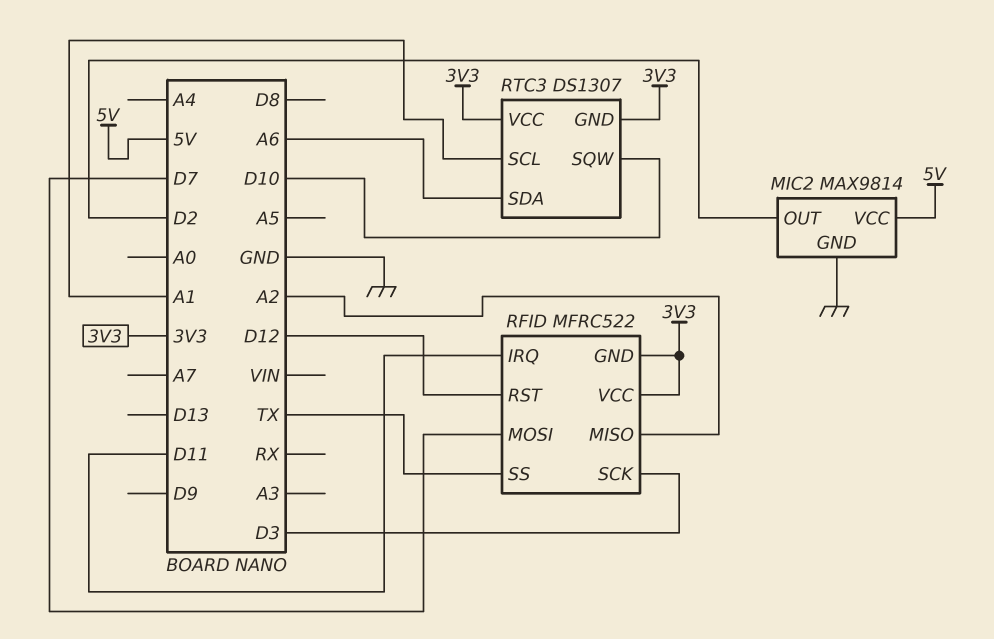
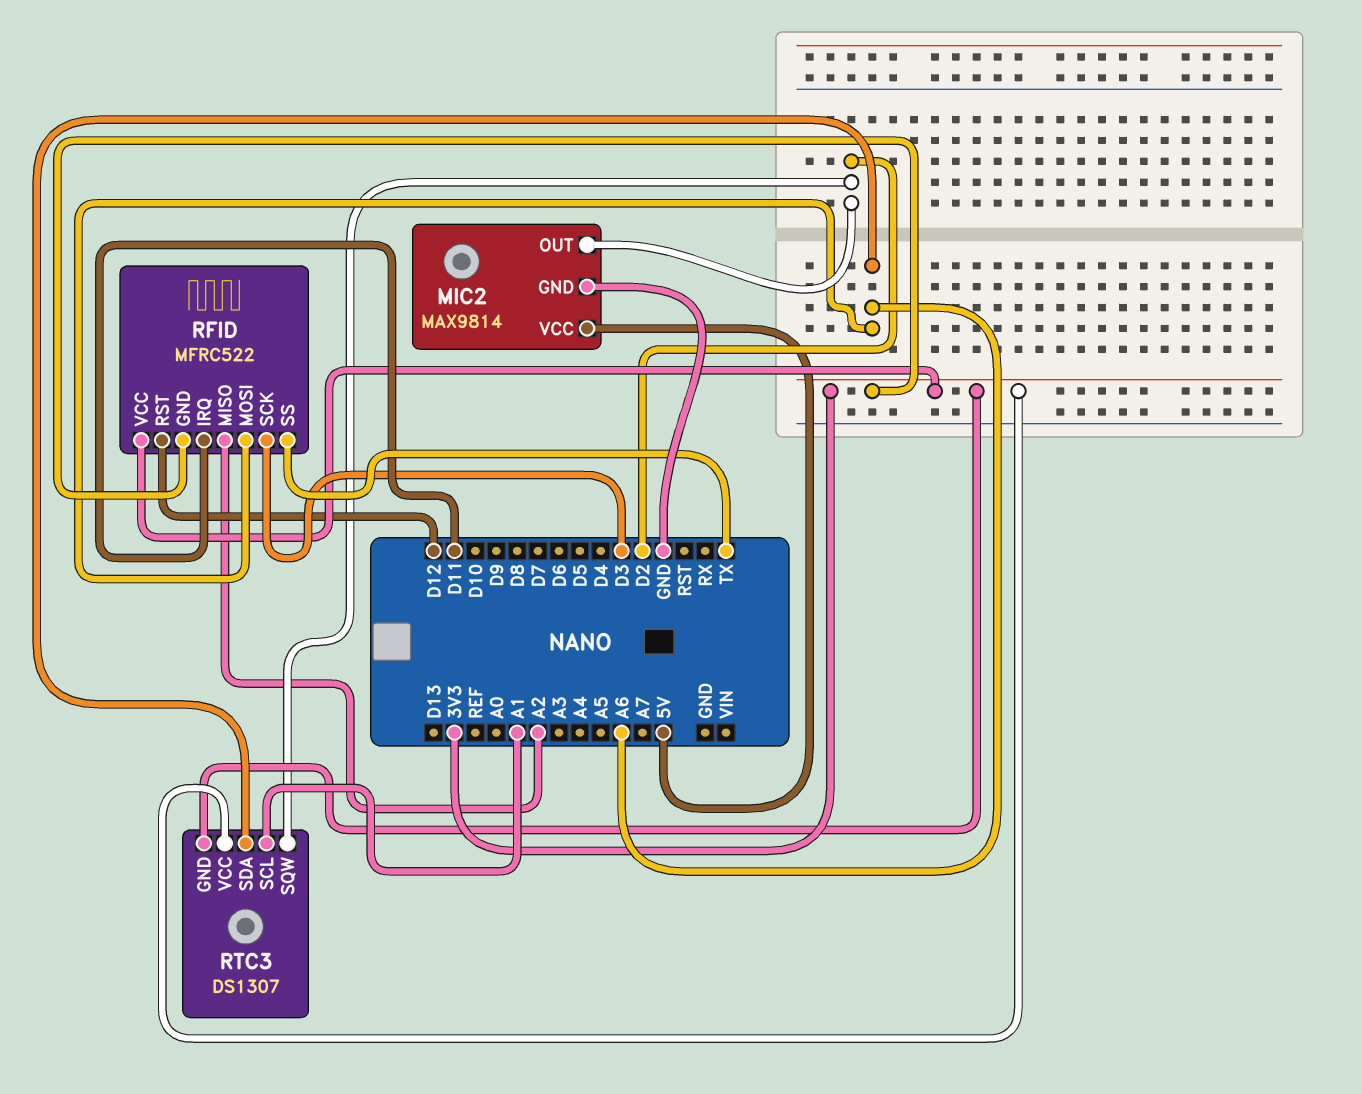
RFID pin MOSI: D7 -> A6
RTC3 pin SQW: D10 -> D2

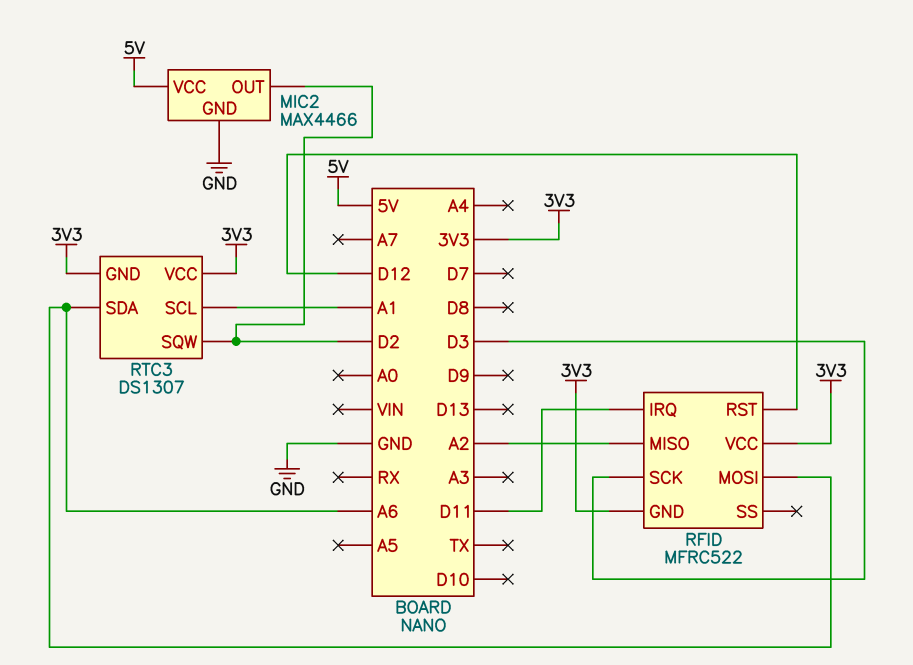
MIC2: MAX9814 -> MAX4466
RFID pin SS: TX -> none

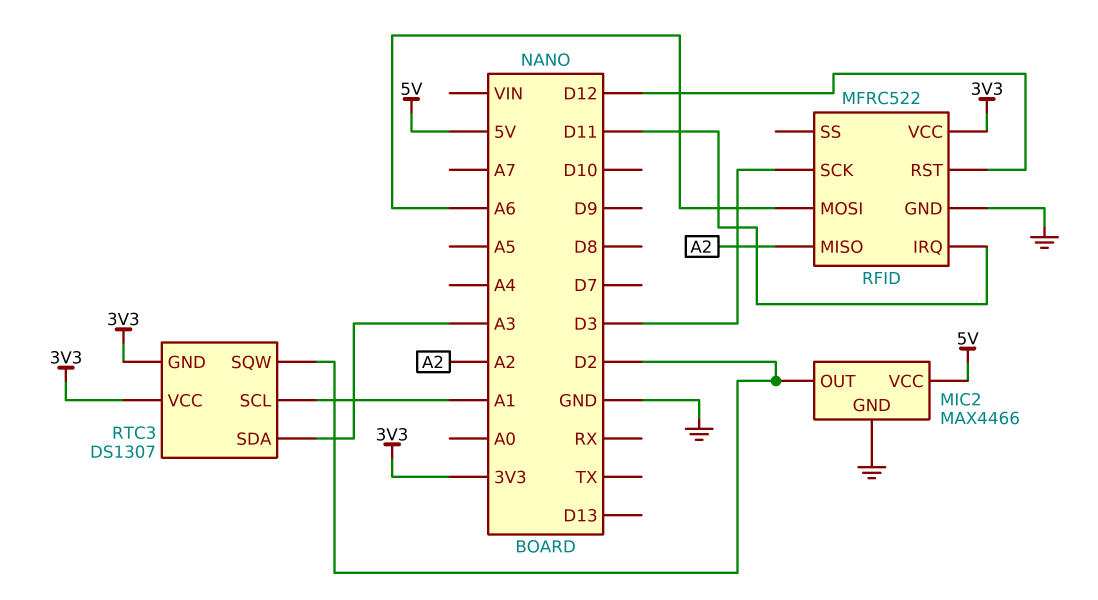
RFID pin GND: 3V3 -> GND
RTC3 pin SDA: A6 -> A3

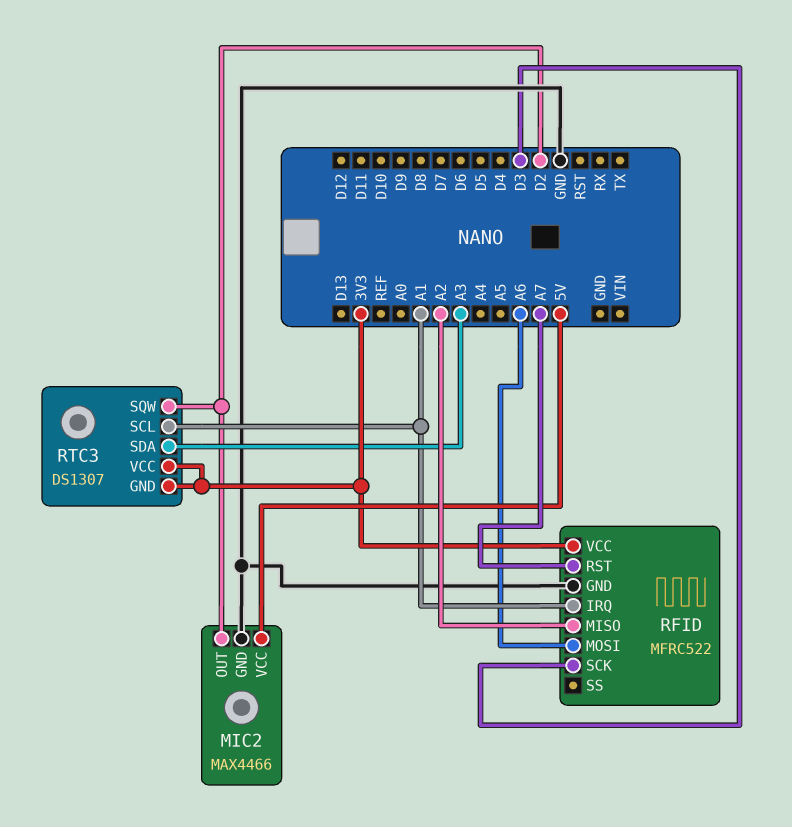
RFID pin IRQ: D11 -> A1
RFID pin RST: D12 -> A7

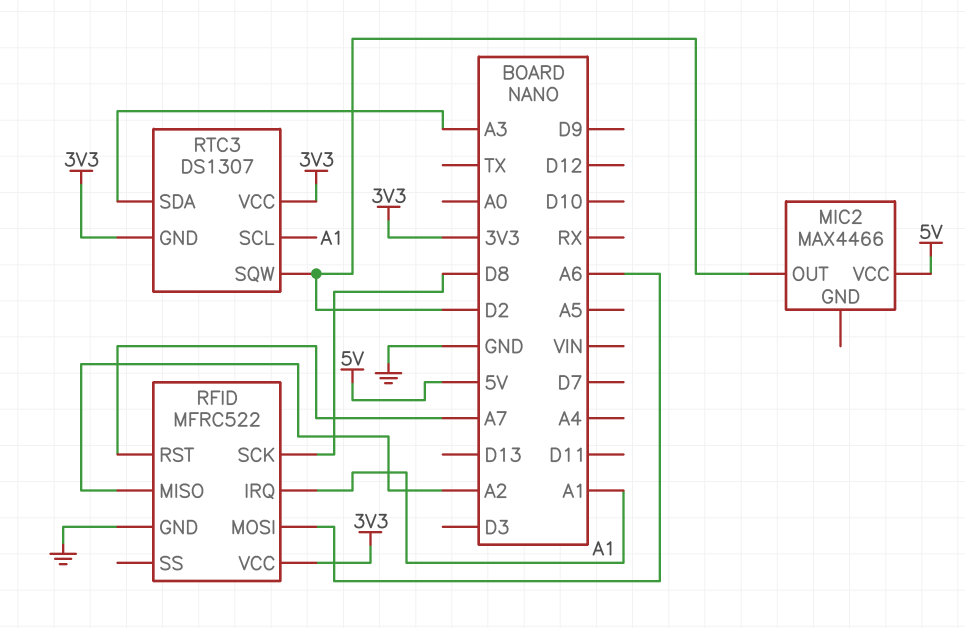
MIC2 pin GND: GND -> none
RFID pin SCK: D3 -> D8

